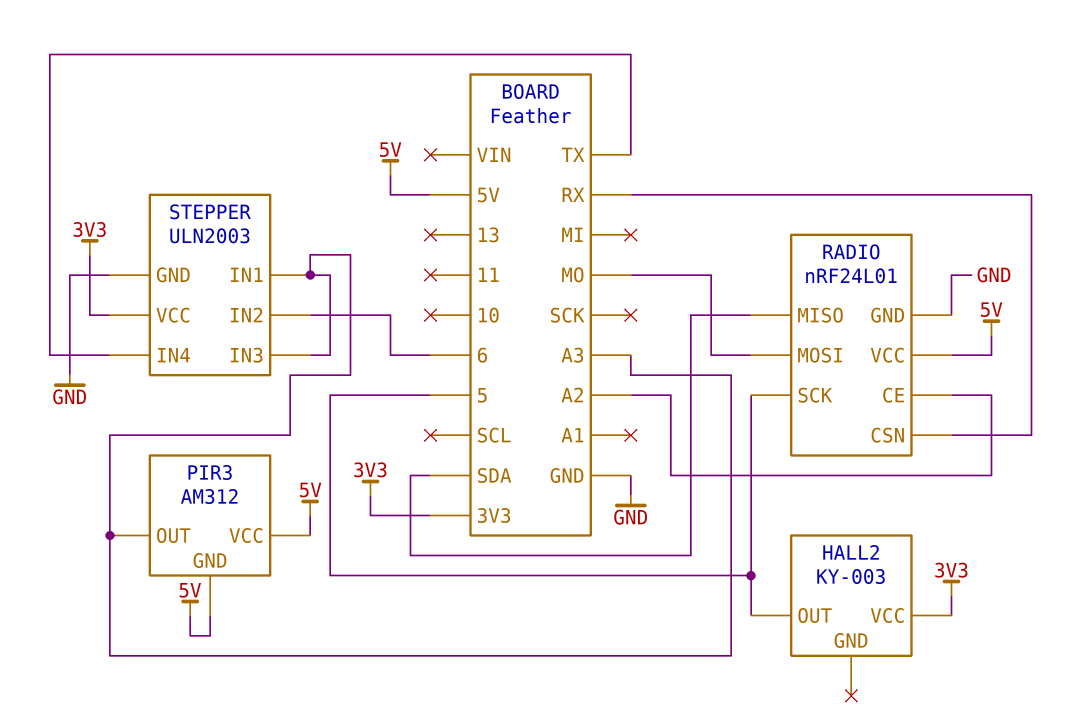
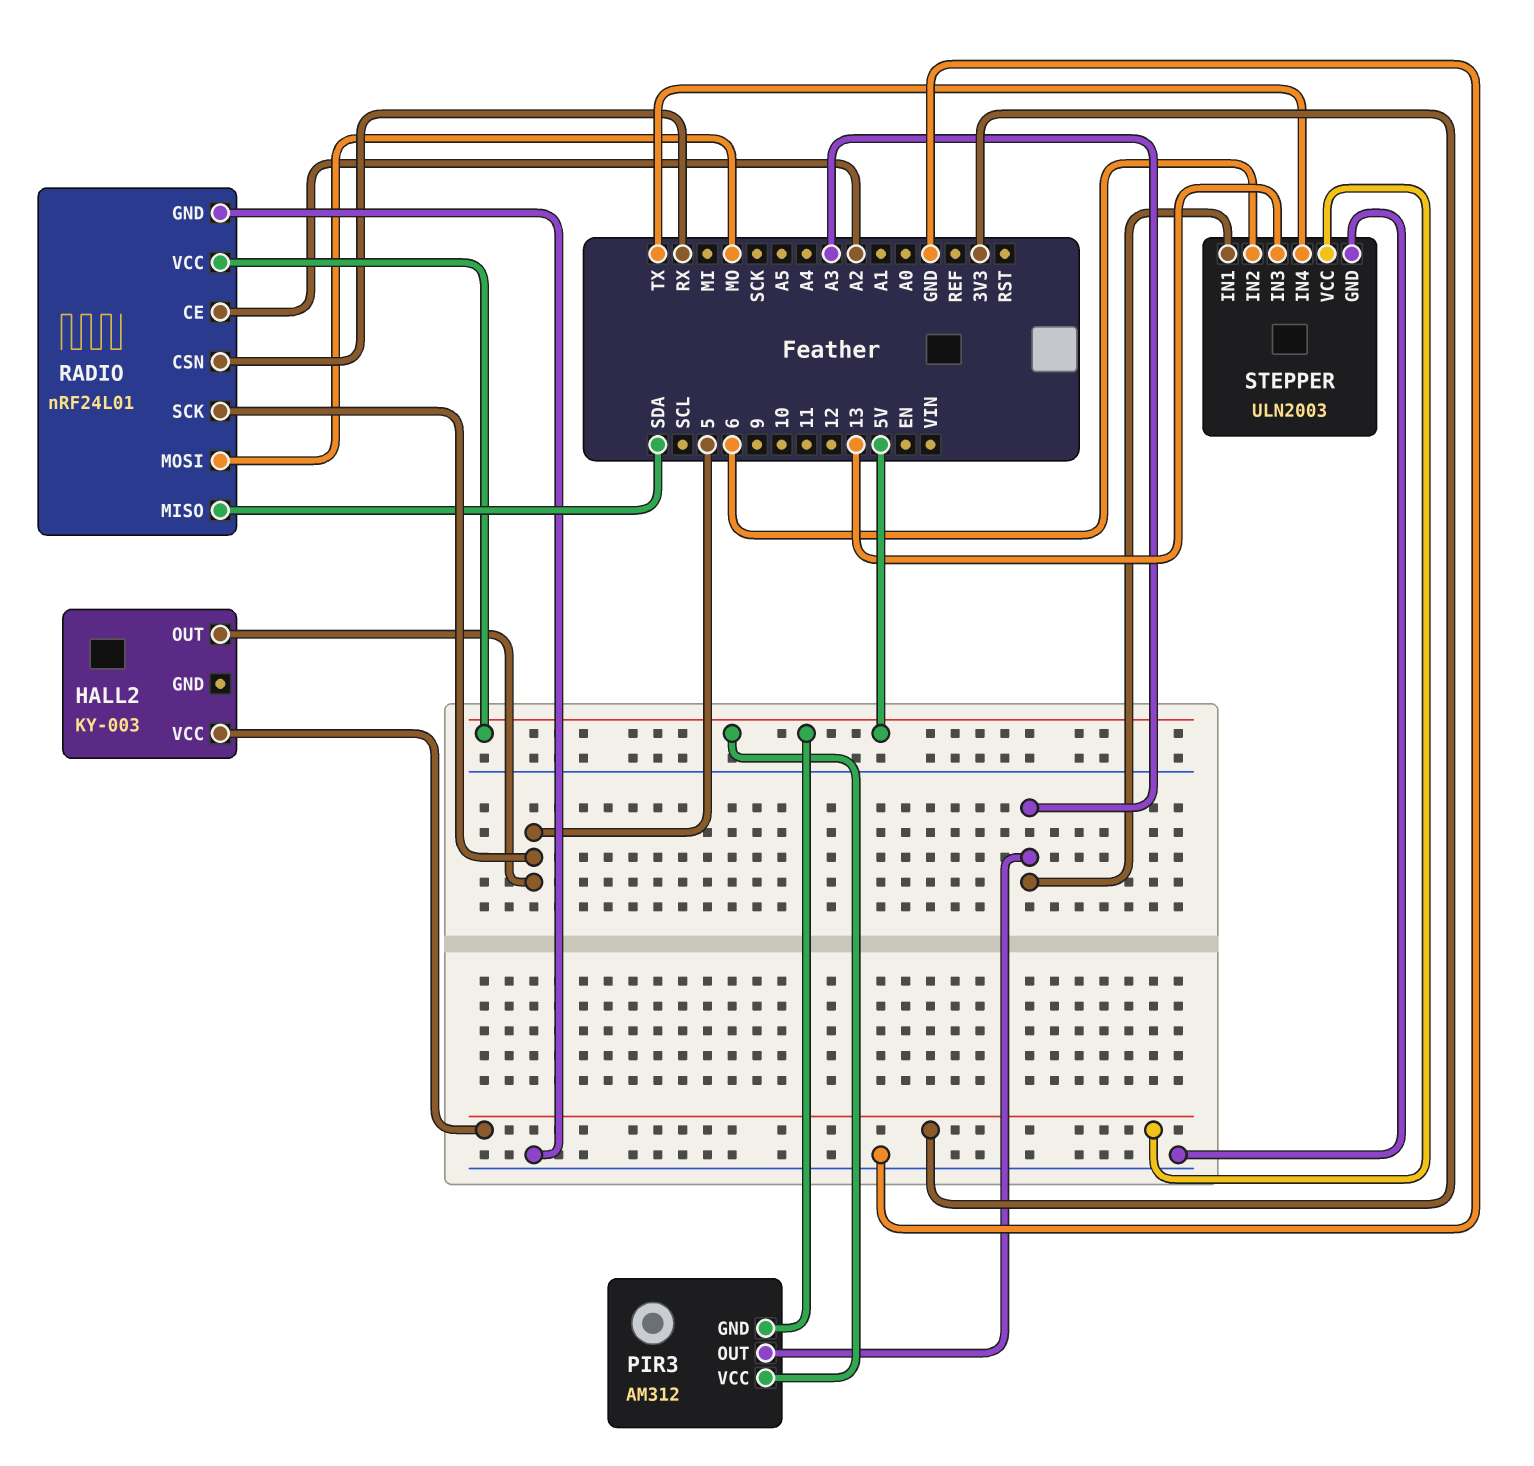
STEPPER pin IN3: A3 -> 13

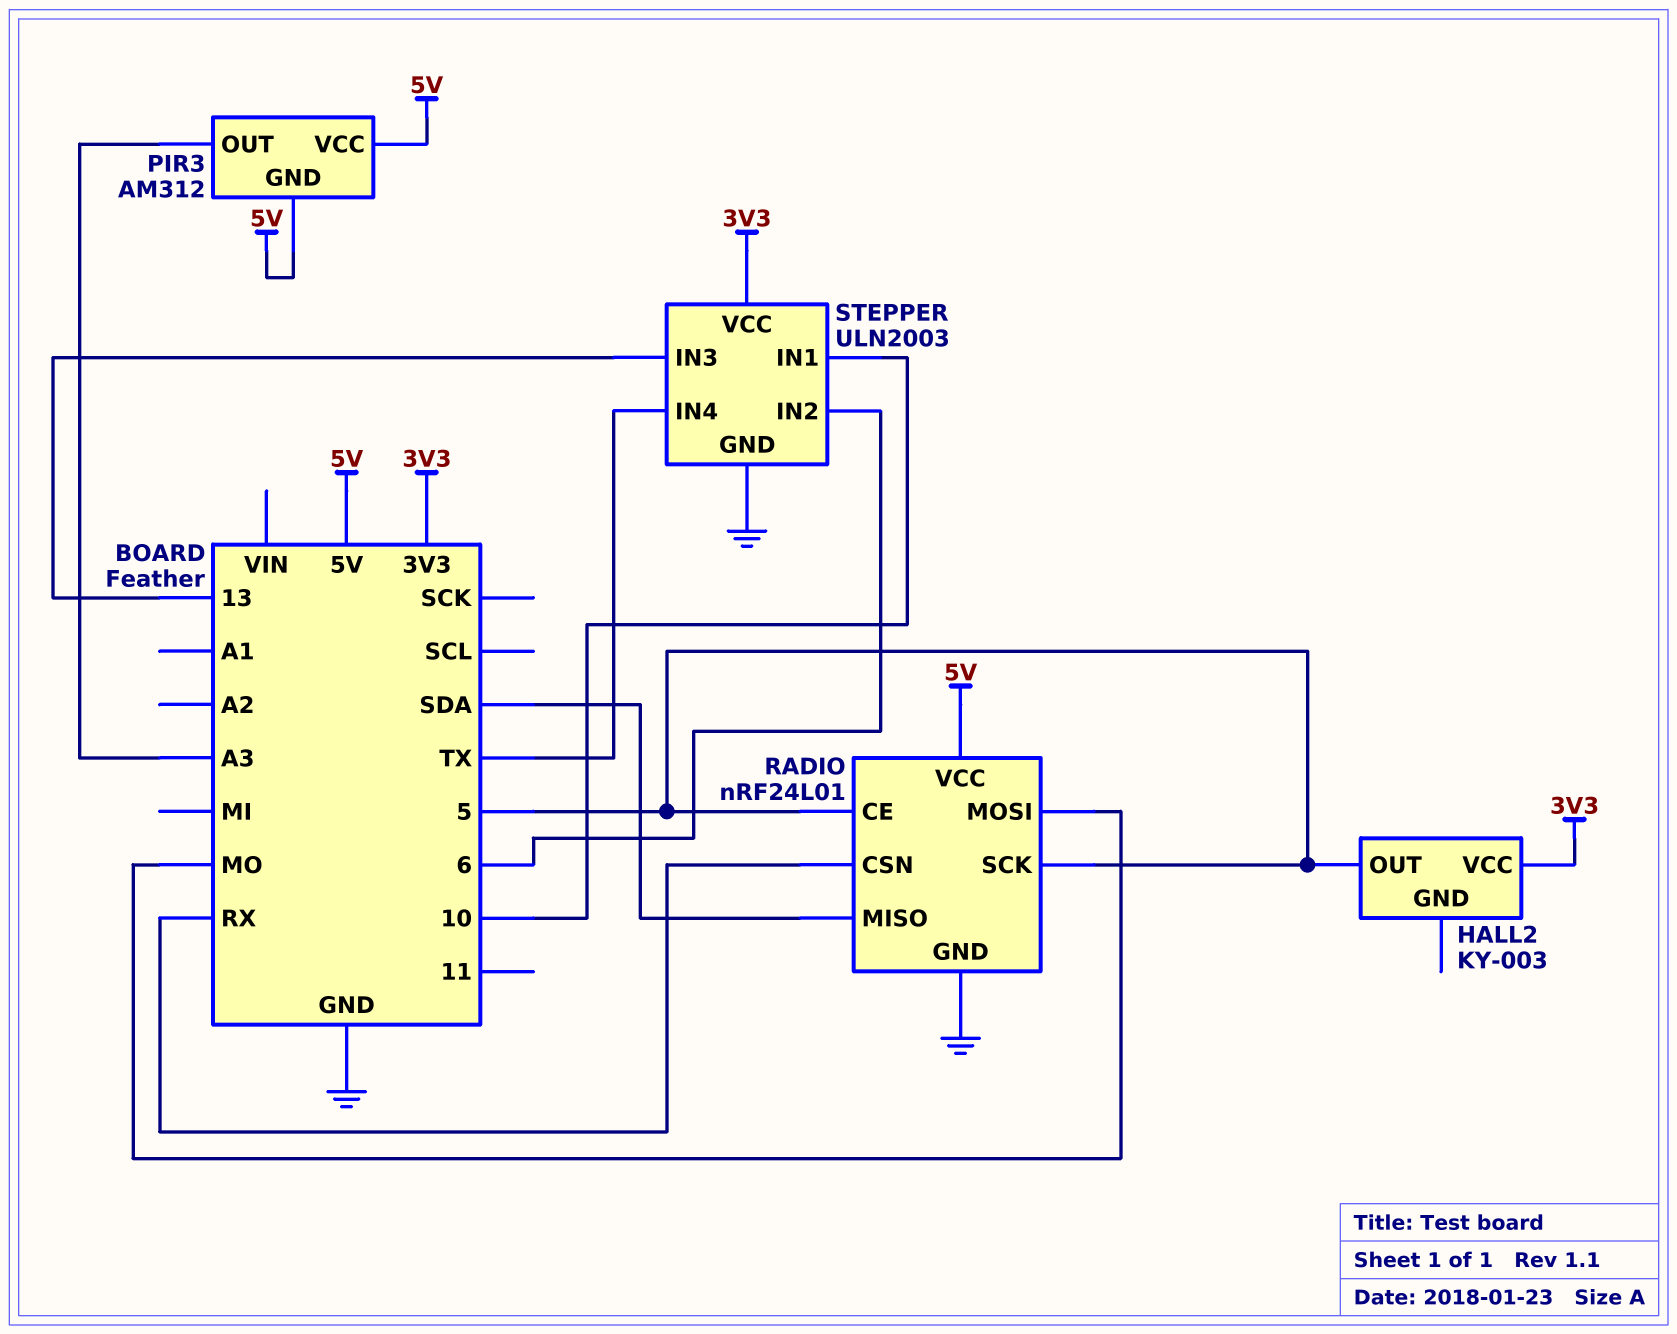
RADIO pin CE: A2 -> 5
STEPPER pin IN1: A3 -> 10

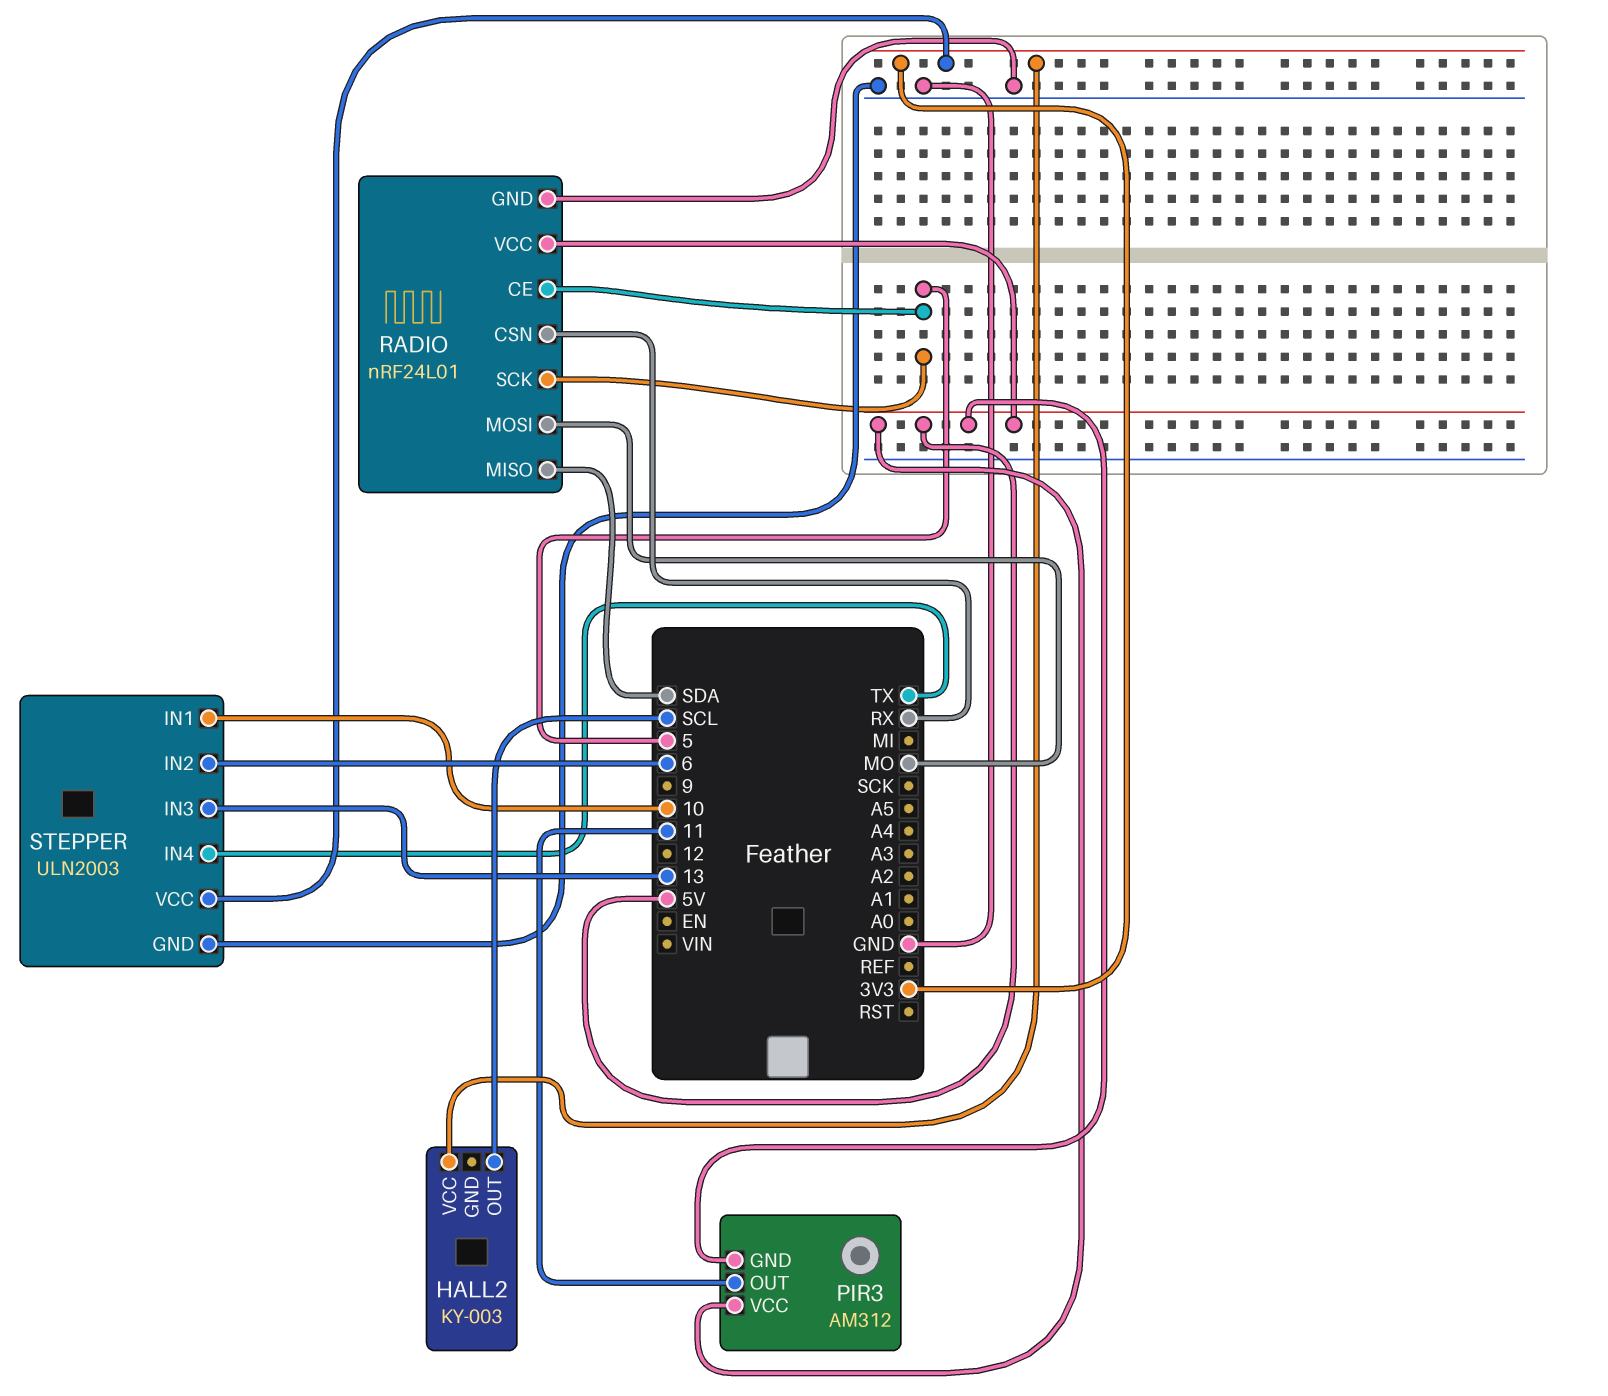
HALL2 pin OUT: 5 -> SCL
PIR3 pin OUT: A3 -> 11

